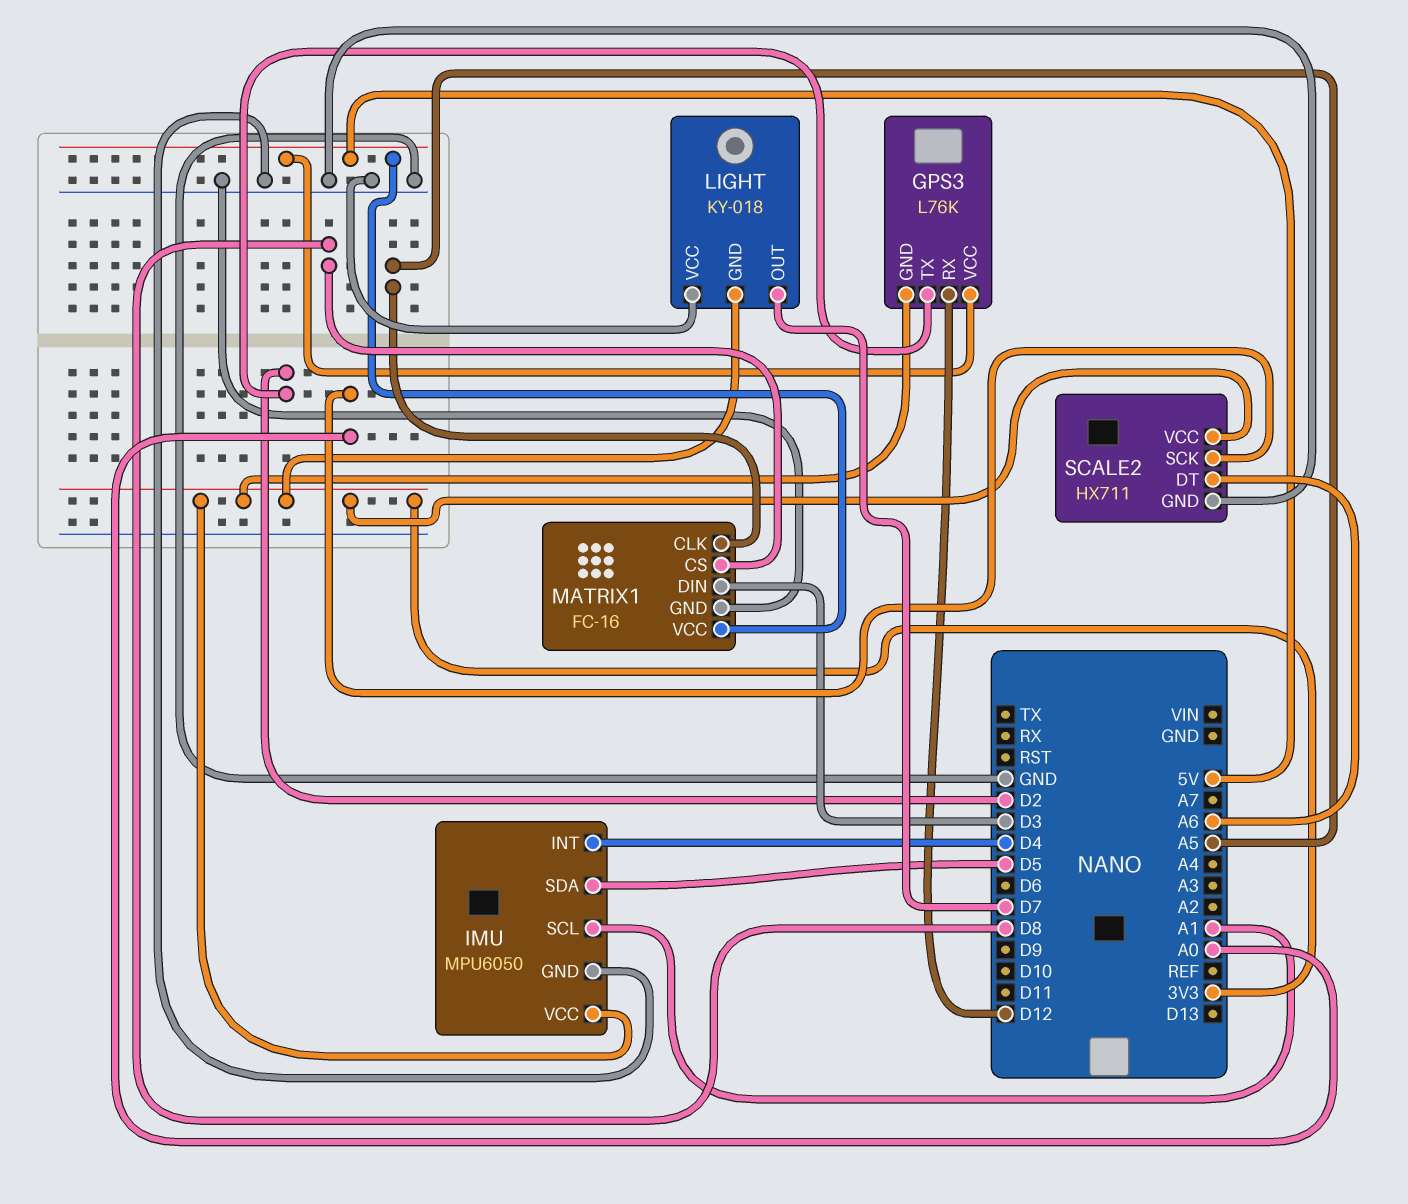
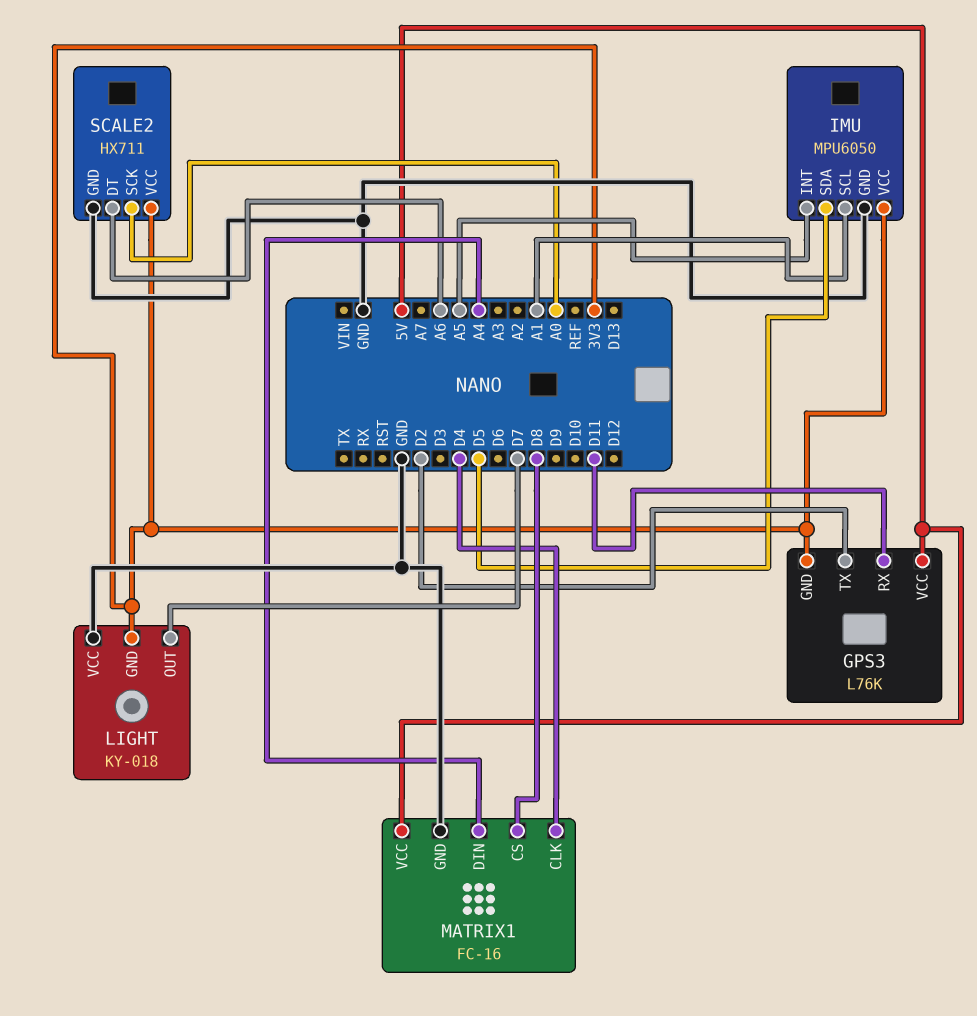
GPS3 pin RX: D12 -> D11
IMU pin INT: D4 -> A5
MATRIX1 pin CLK: A5 -> D4
MATRIX1 pin DIN: D3 -> A4

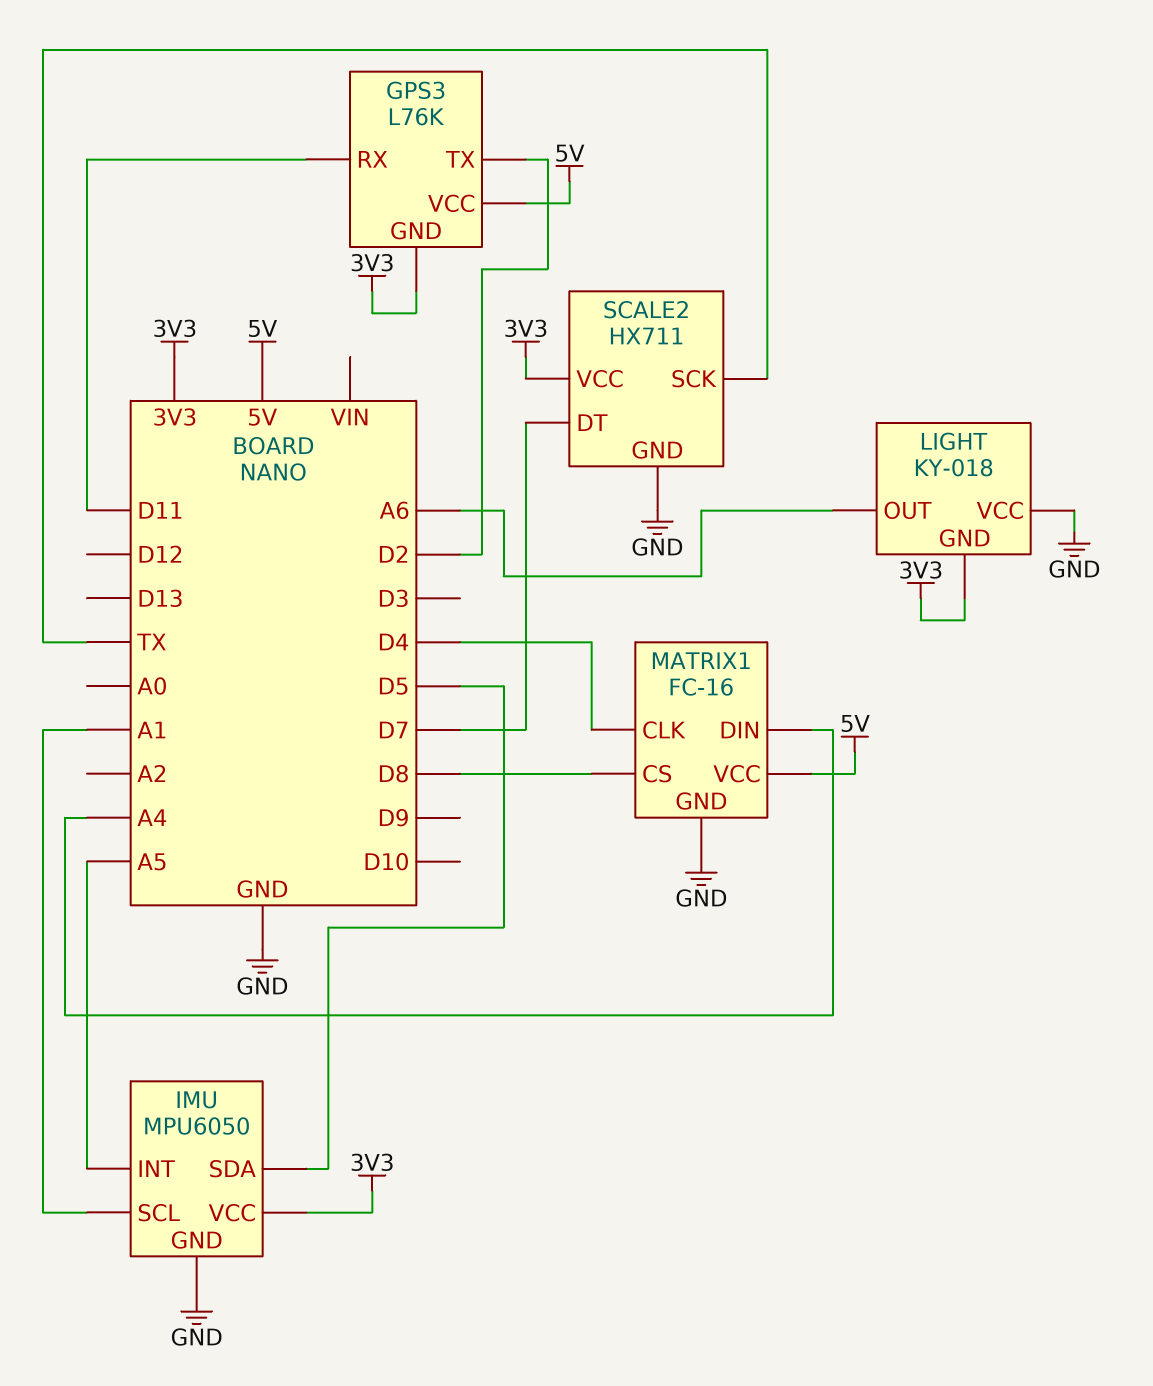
LIGHT pin OUT: D7 -> A6
SCALE2 pin DT: A6 -> D7
SCALE2 pin SCK: A0 -> TX

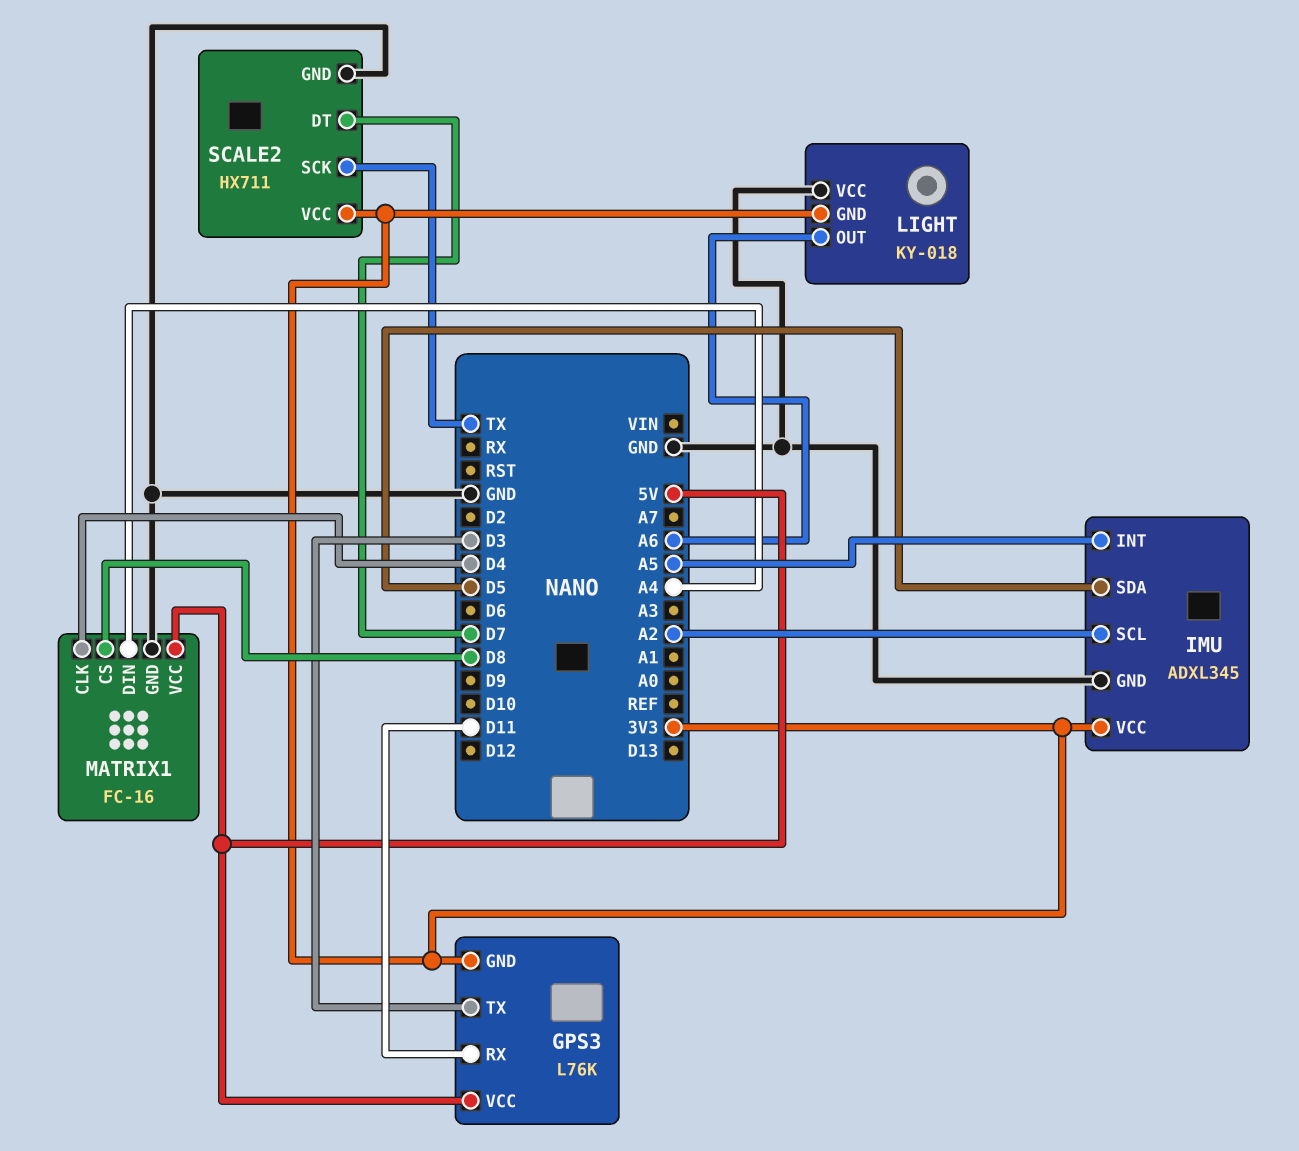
GPS3 pin TX: D2 -> D3
IMU: MPU6050 -> ADXL345
IMU pin SCL: A1 -> A2

